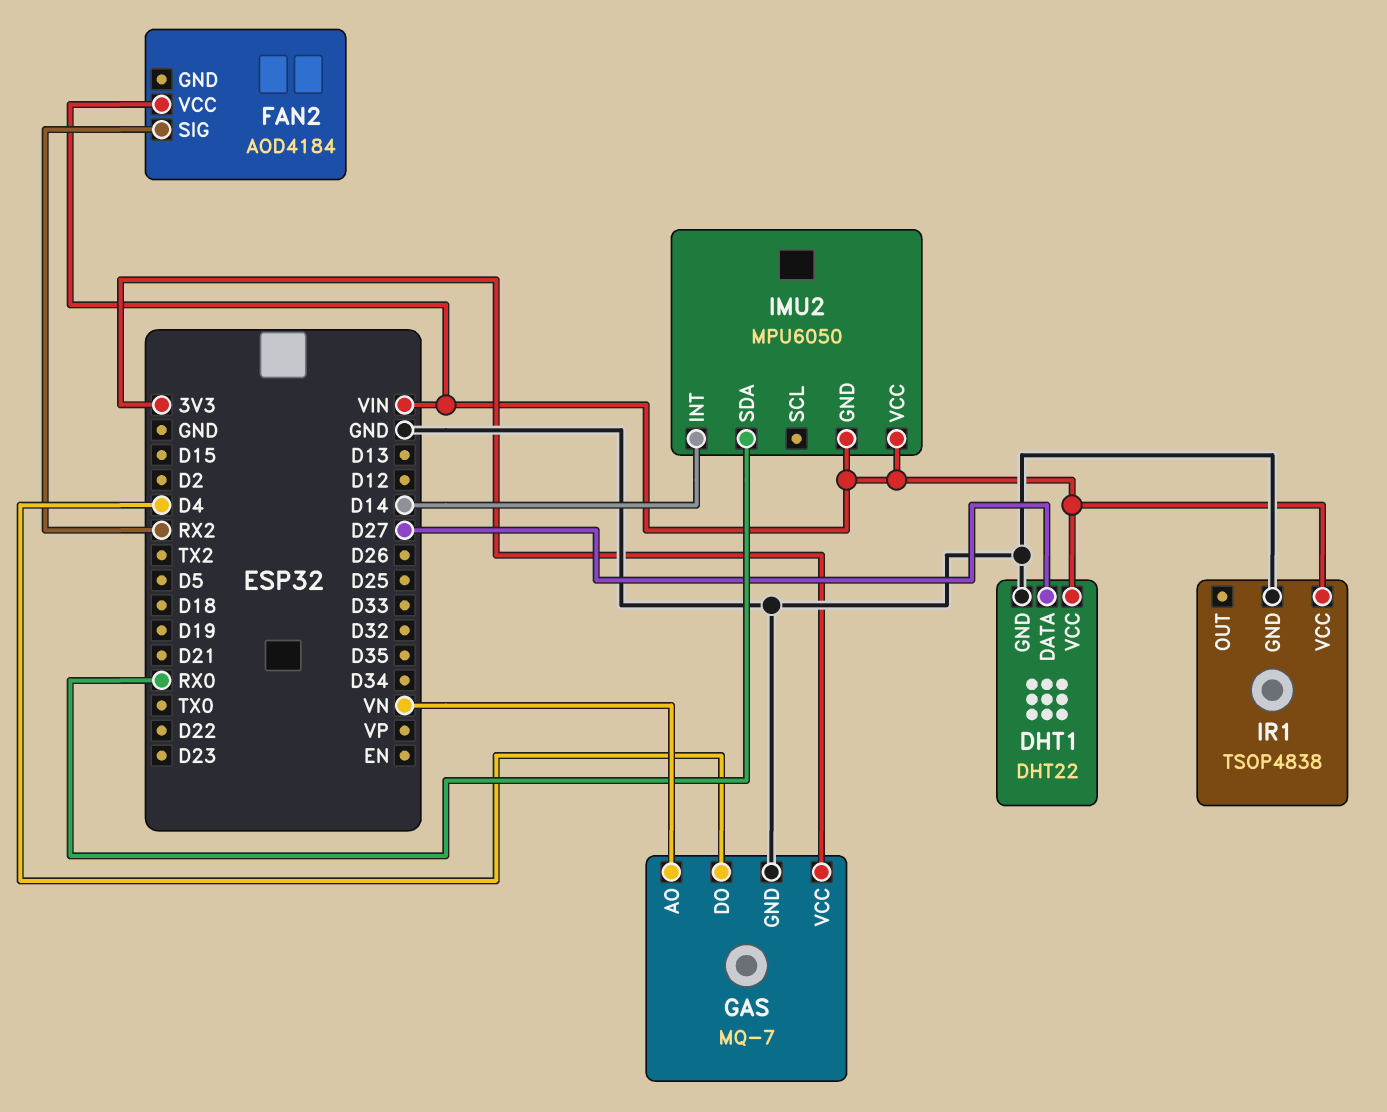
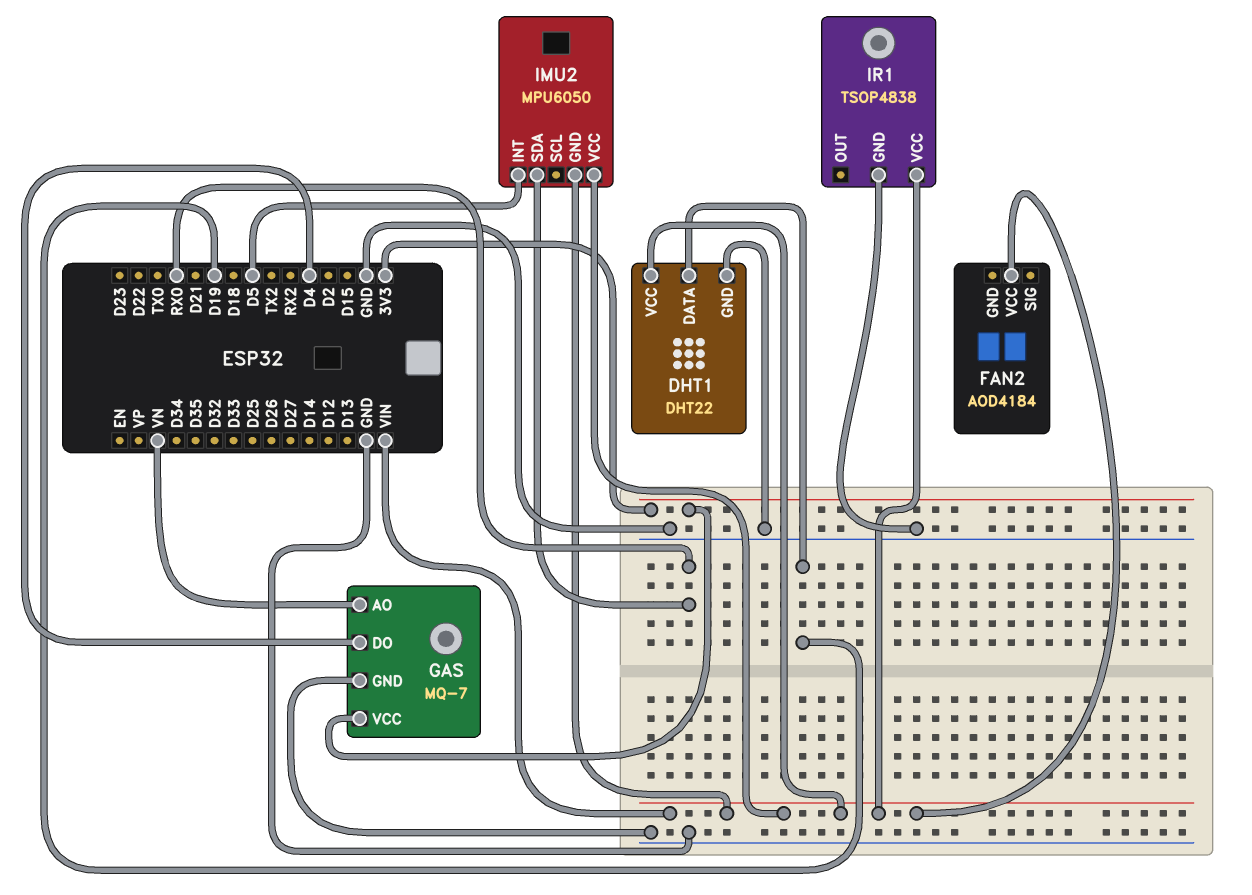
DHT1 pin DATA: D27 -> D19
FAN2 pin SIG: RX2 -> none
IMU2 pin INT: D14 -> D5

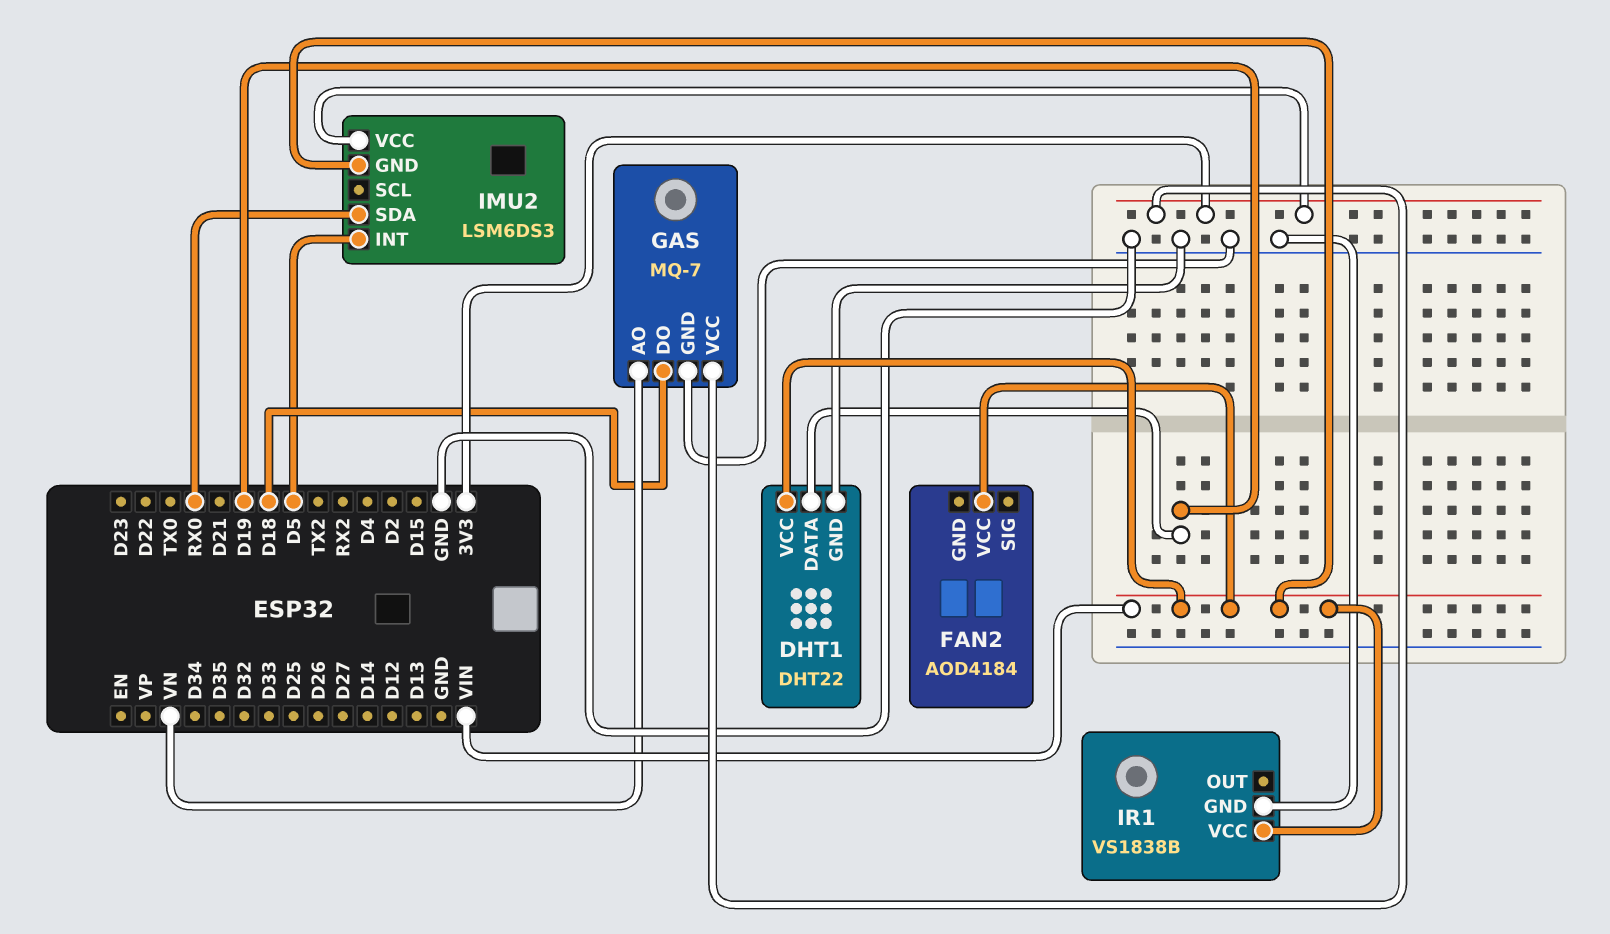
GAS pin DO: D4 -> D18
IMU2: MPU6050 -> LSM6DS3
IMU2 pin VCC: VIN -> 3V3
IR1: TSOP4838 -> VS1838B

